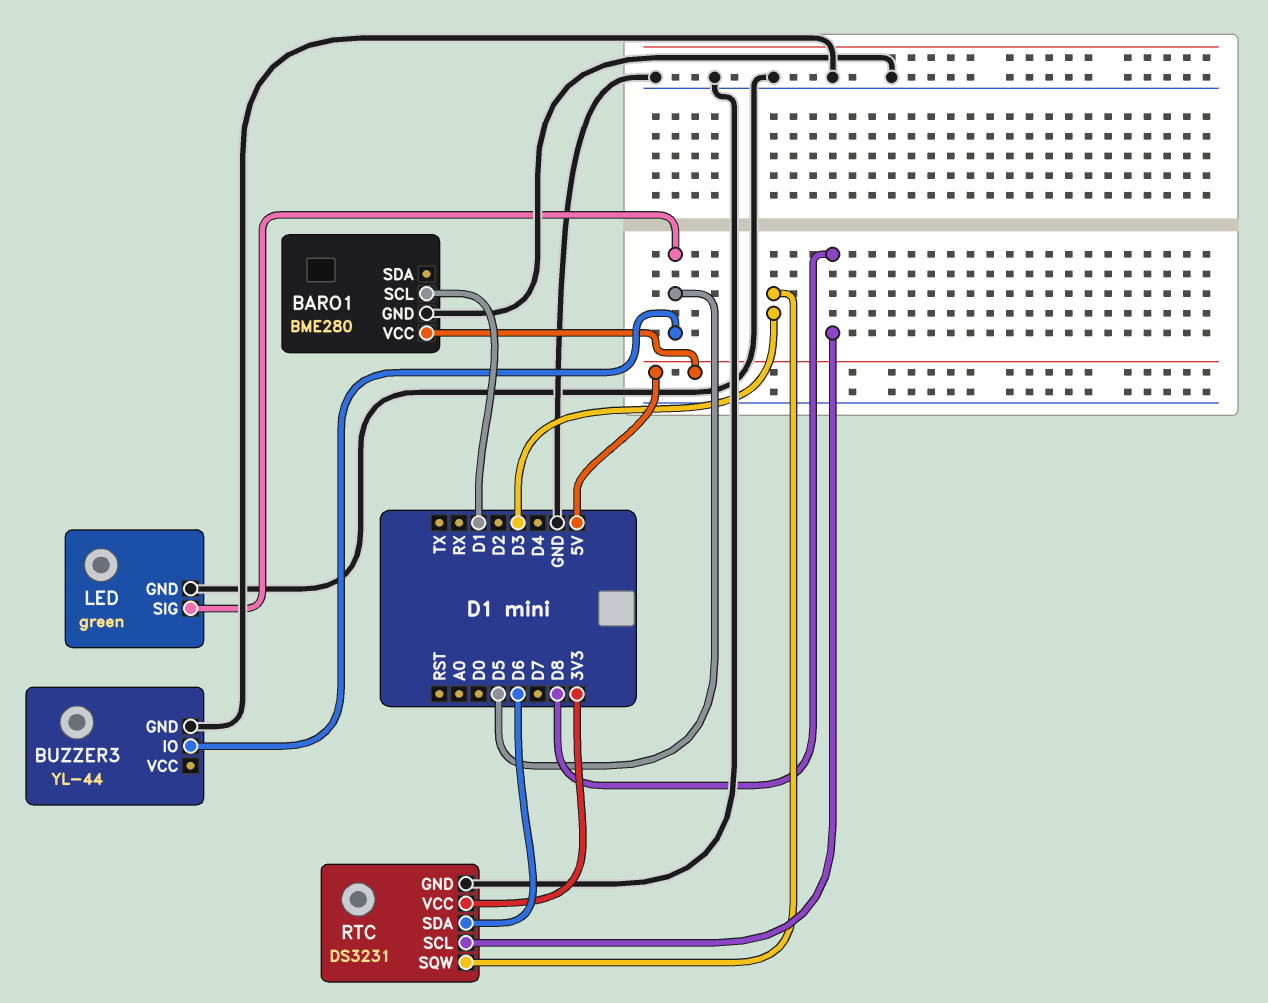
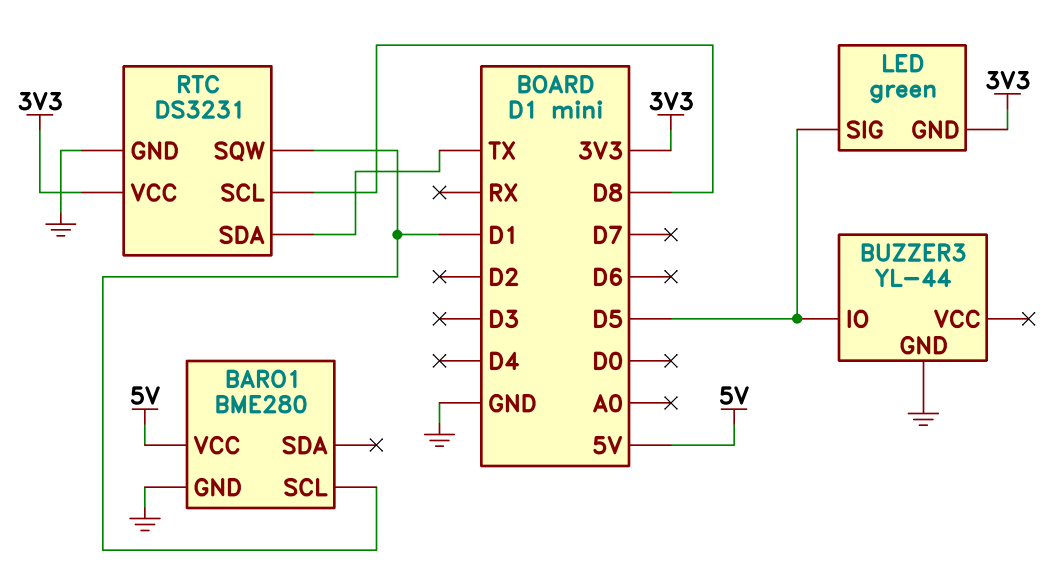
LED pin GND: GND -> 3V3
RTC pin SDA: D6 -> TX
RTC pin SQW: D3 -> D1

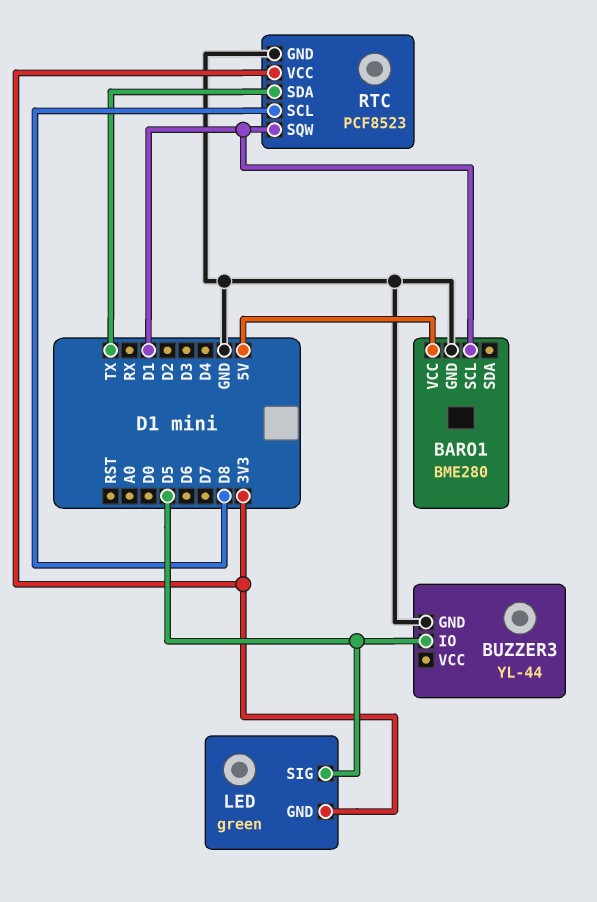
RTC: DS3231 -> PCF8523

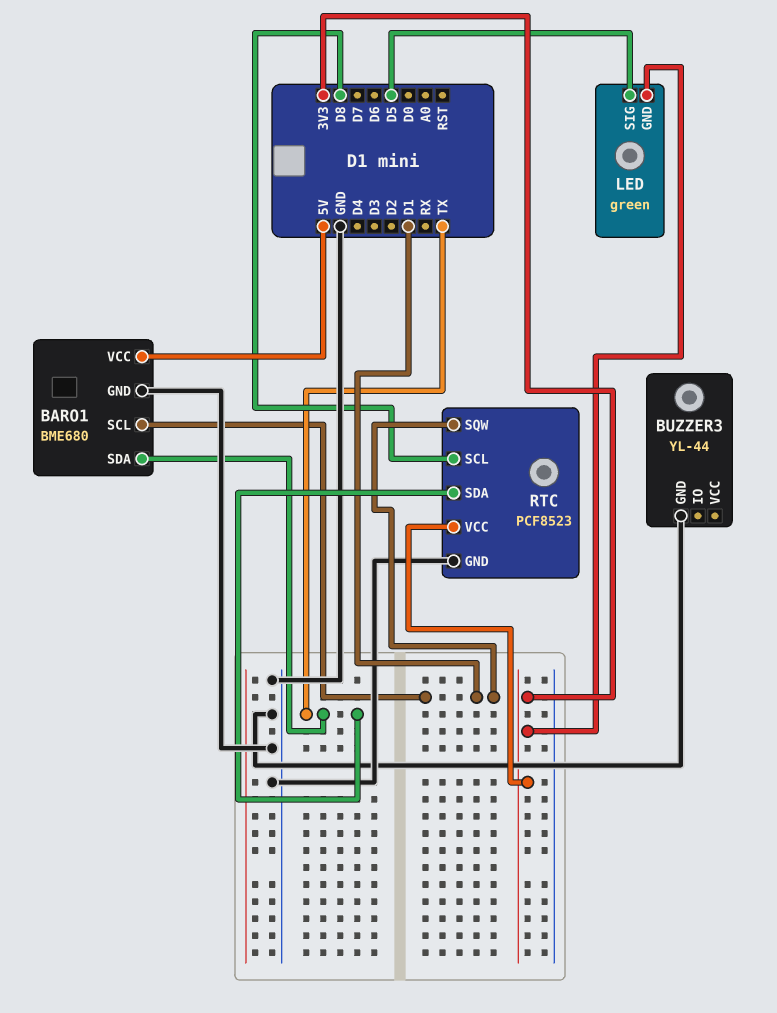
BARO1: BME280 -> BME680
BARO1 pin SDA: none -> TX
BUZZER3 pin IO: D5 -> none

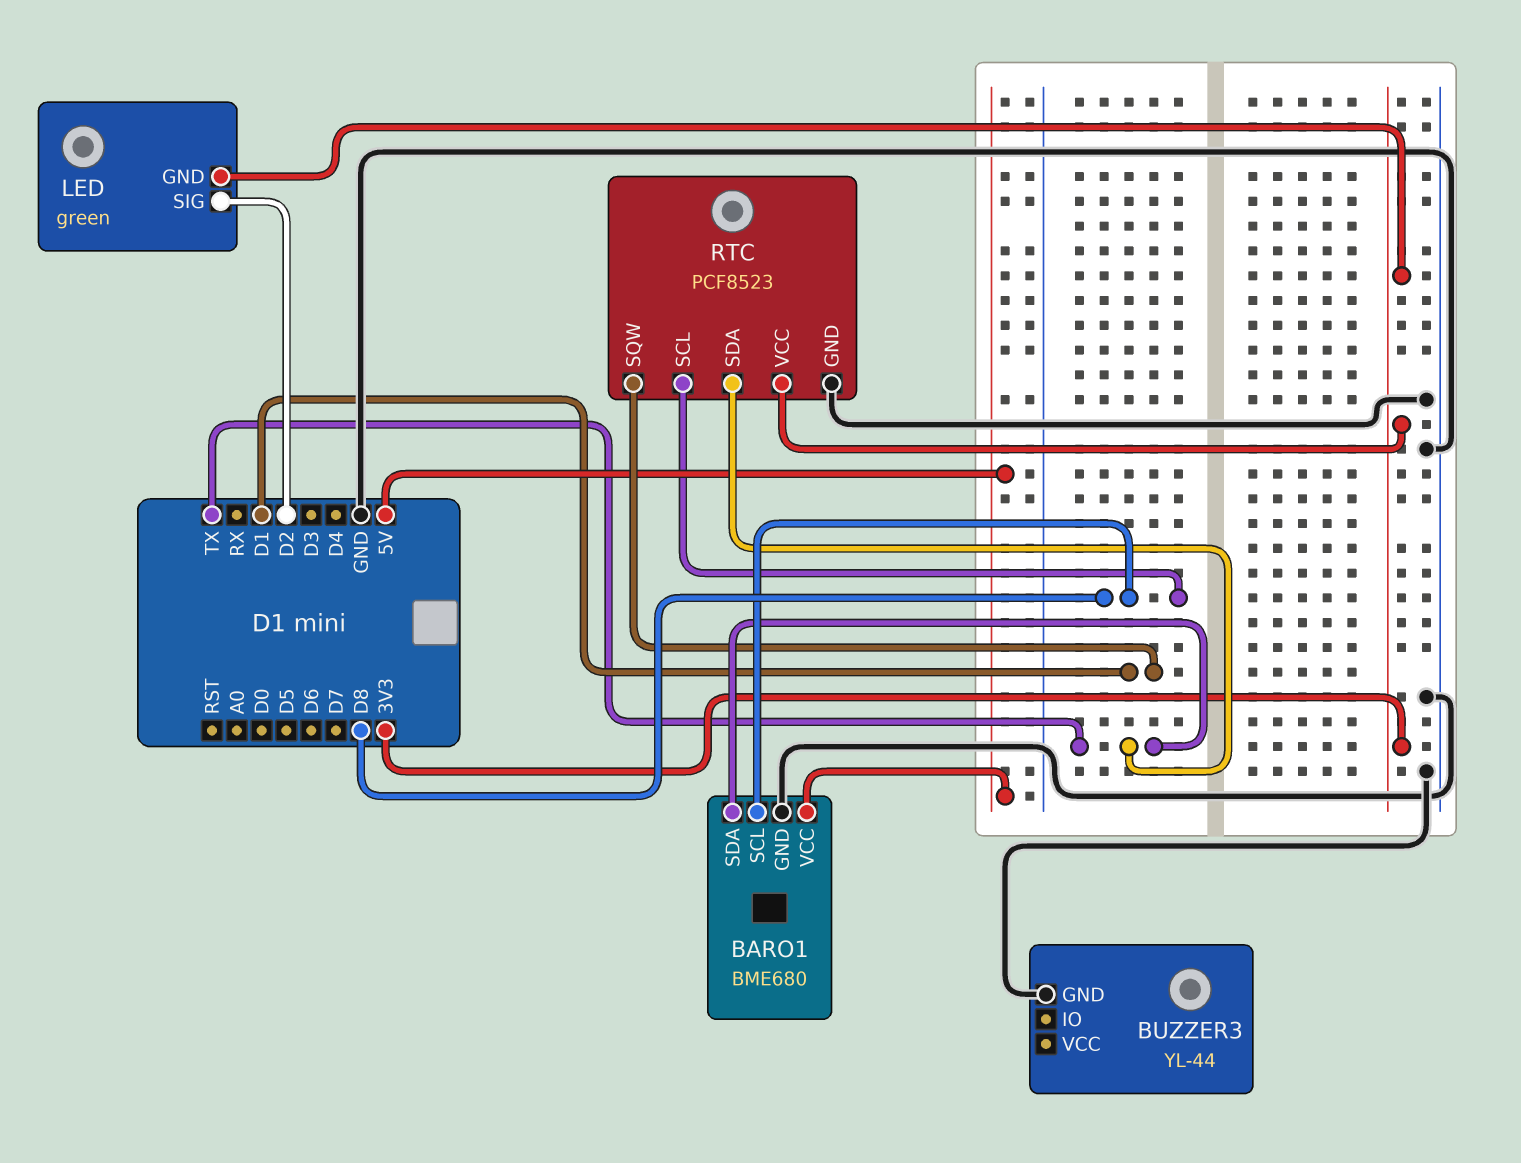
BARO1 pin SCL: D1 -> D8
LED pin SIG: D5 -> D2

